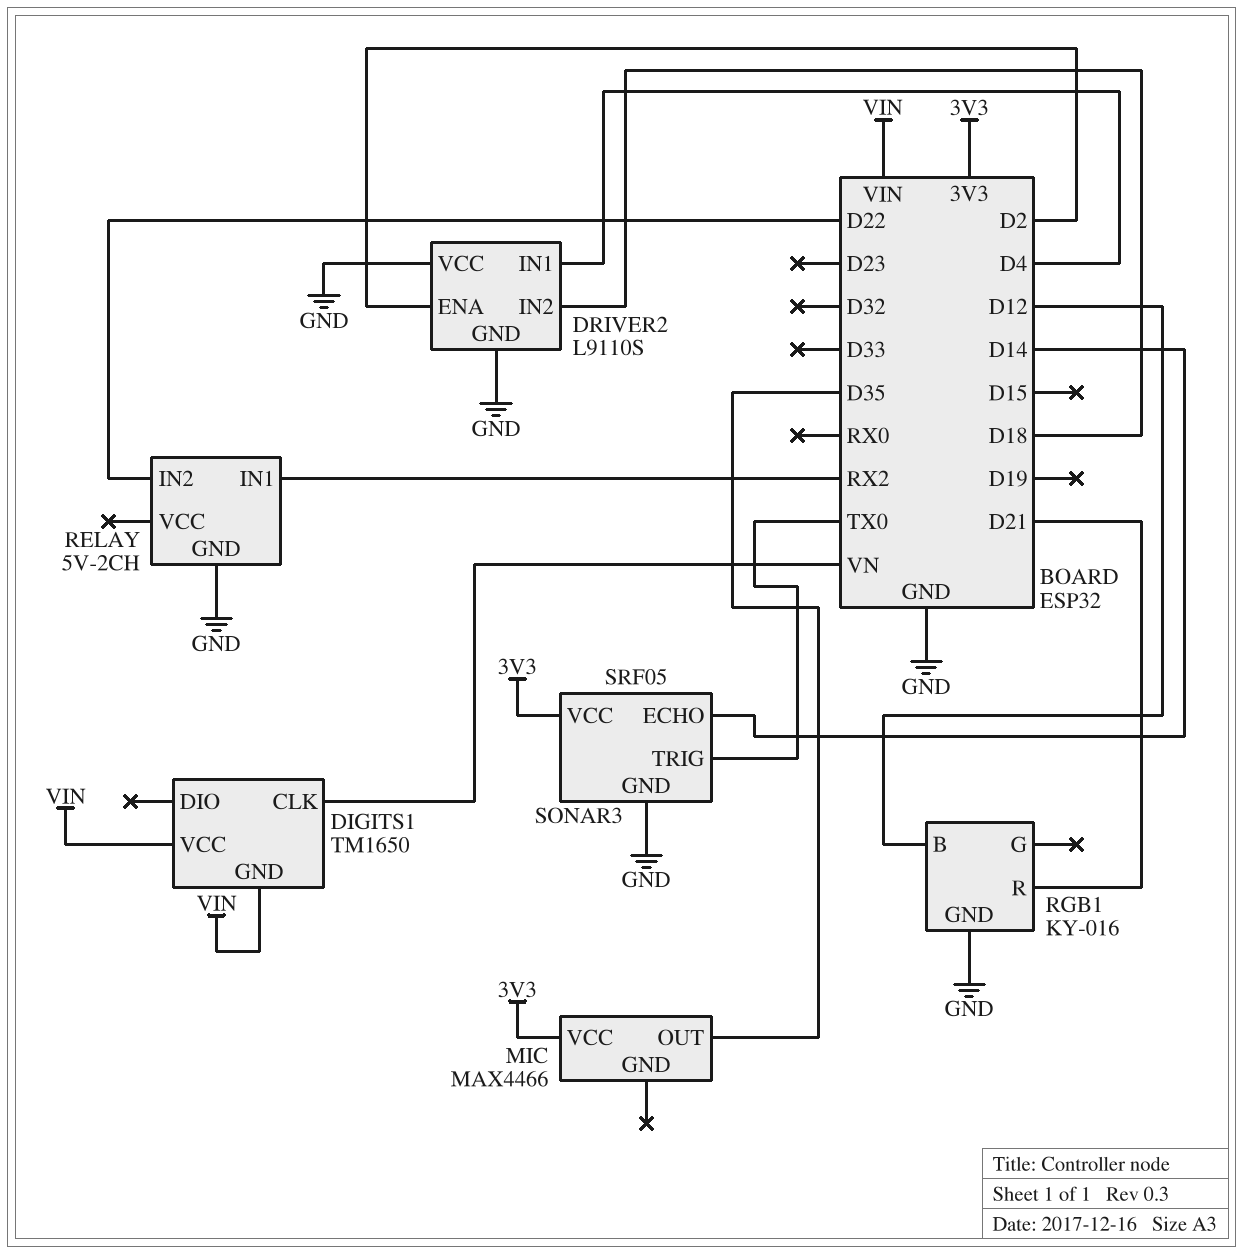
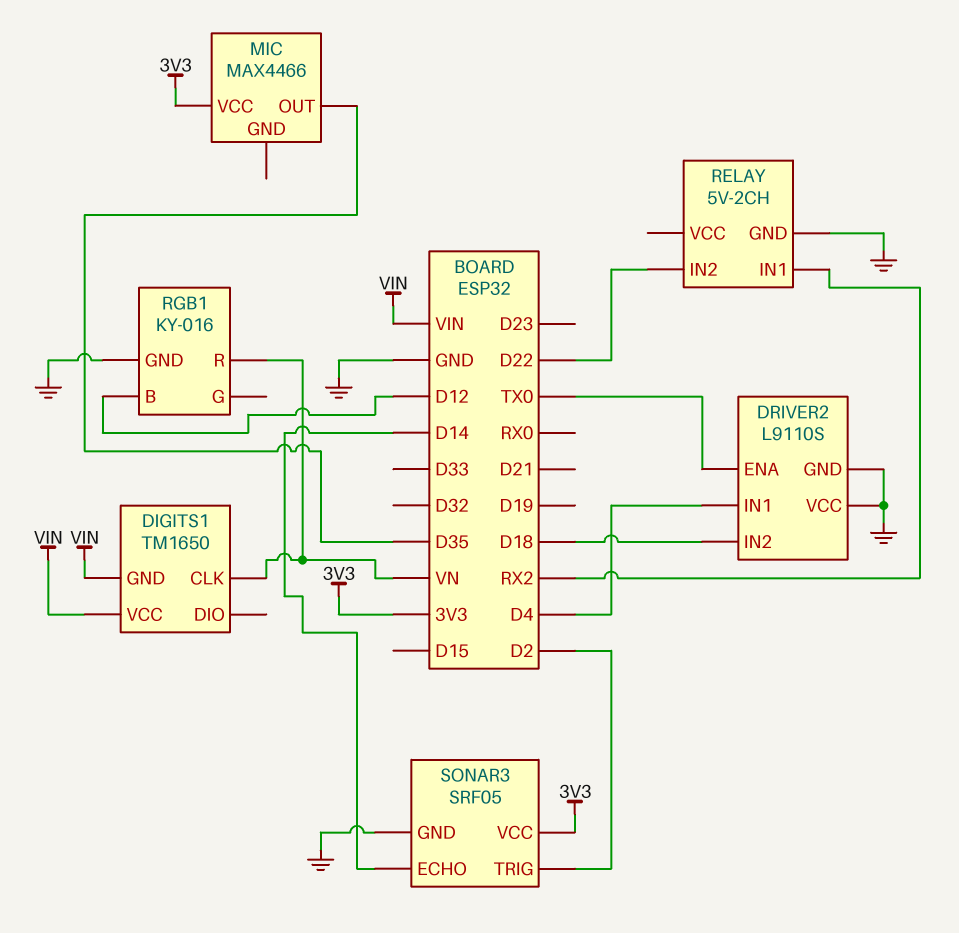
DRIVER2 pin ENA: D2 -> TX0
RGB1 pin R: D21 -> VN
SONAR3 pin TRIG: TX0 -> D2

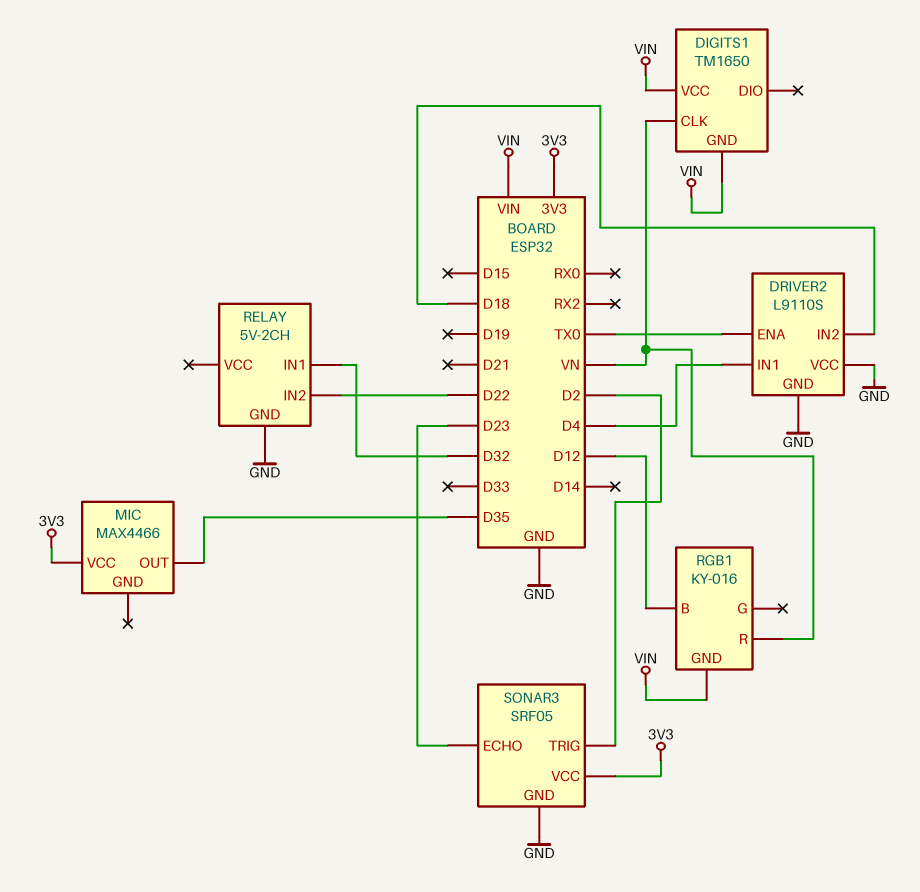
RELAY pin IN1: RX2 -> D32
RGB1 pin GND: GND -> VIN
SONAR3 pin ECHO: D14 -> D23

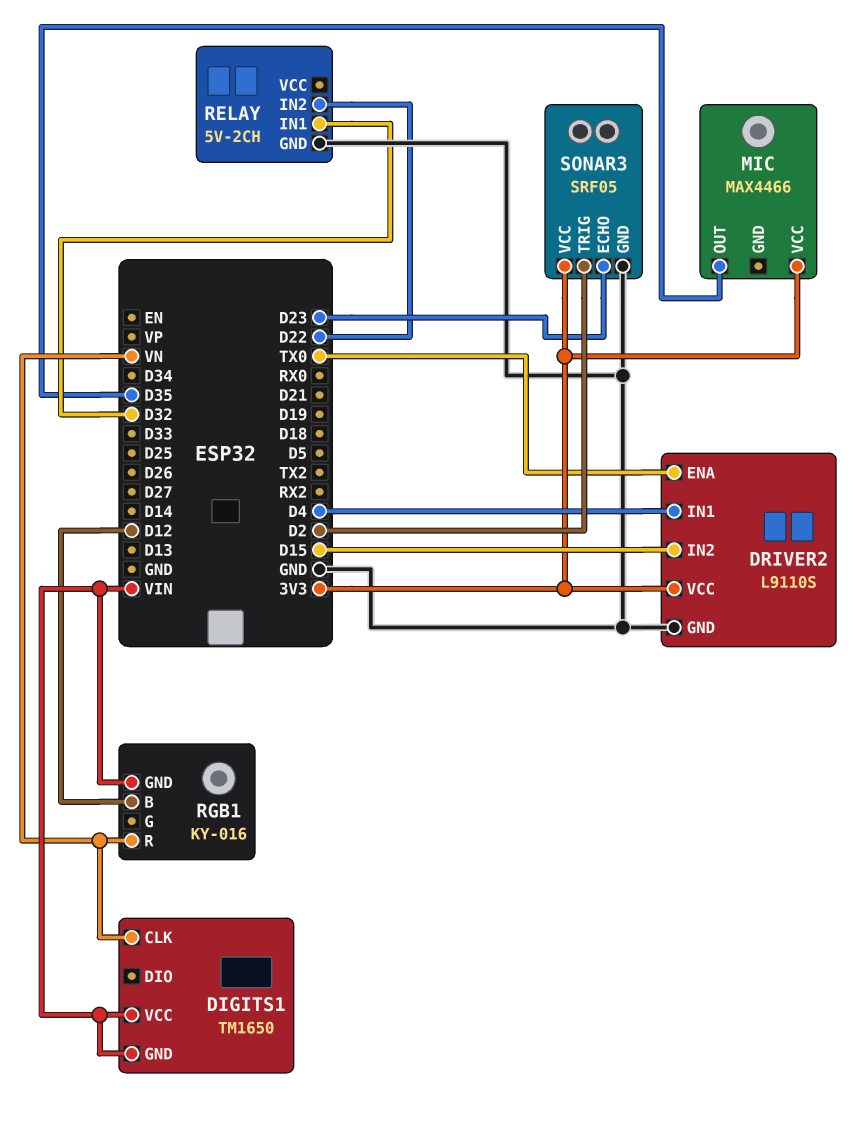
DRIVER2 pin IN2: D18 -> D15
DRIVER2 pin VCC: GND -> 3V3

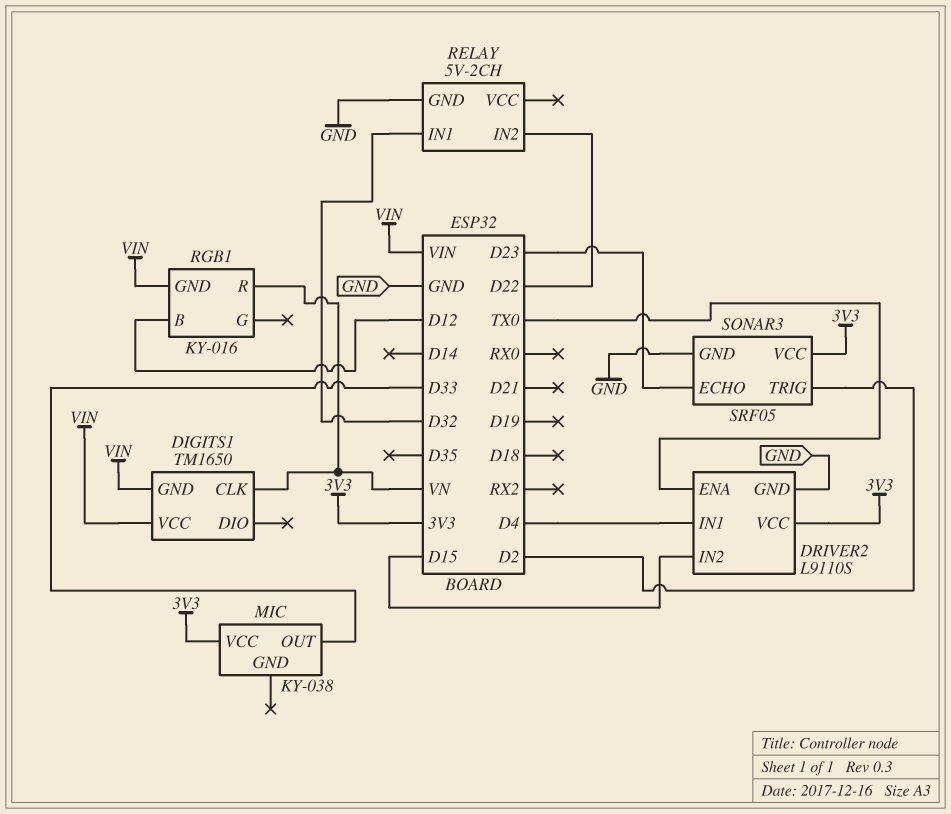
MIC: MAX4466 -> KY-038
MIC pin OUT: D35 -> D33

